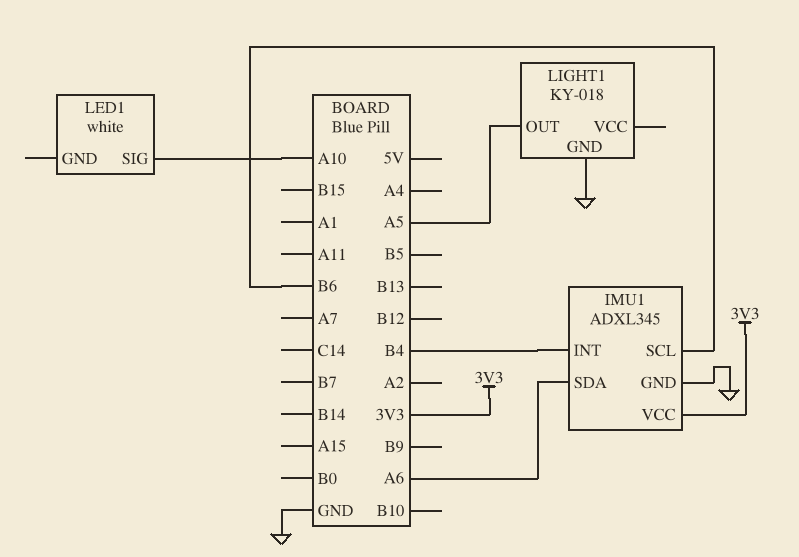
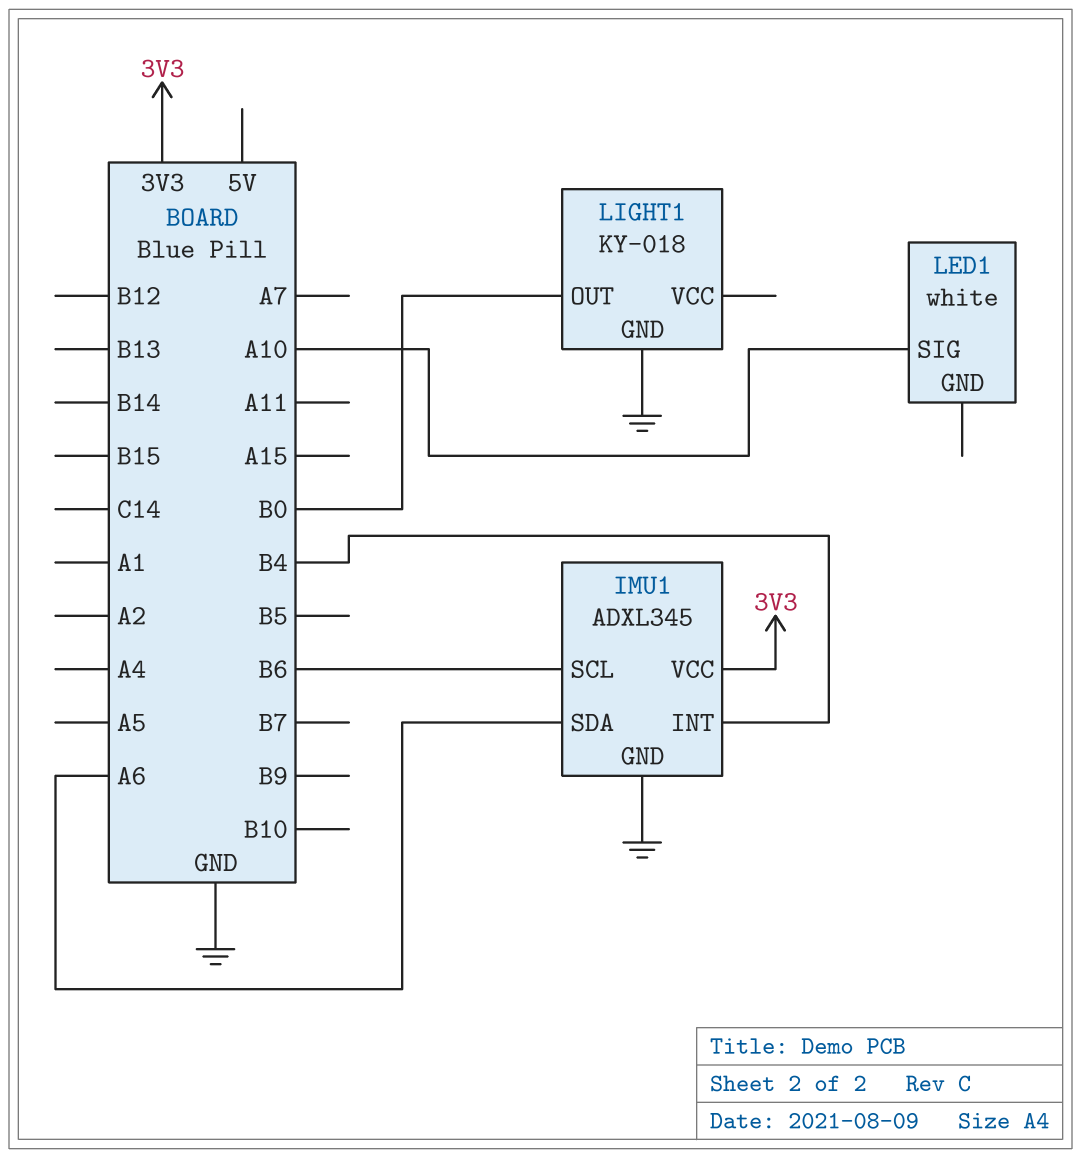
LIGHT1 pin OUT: A5 -> B0

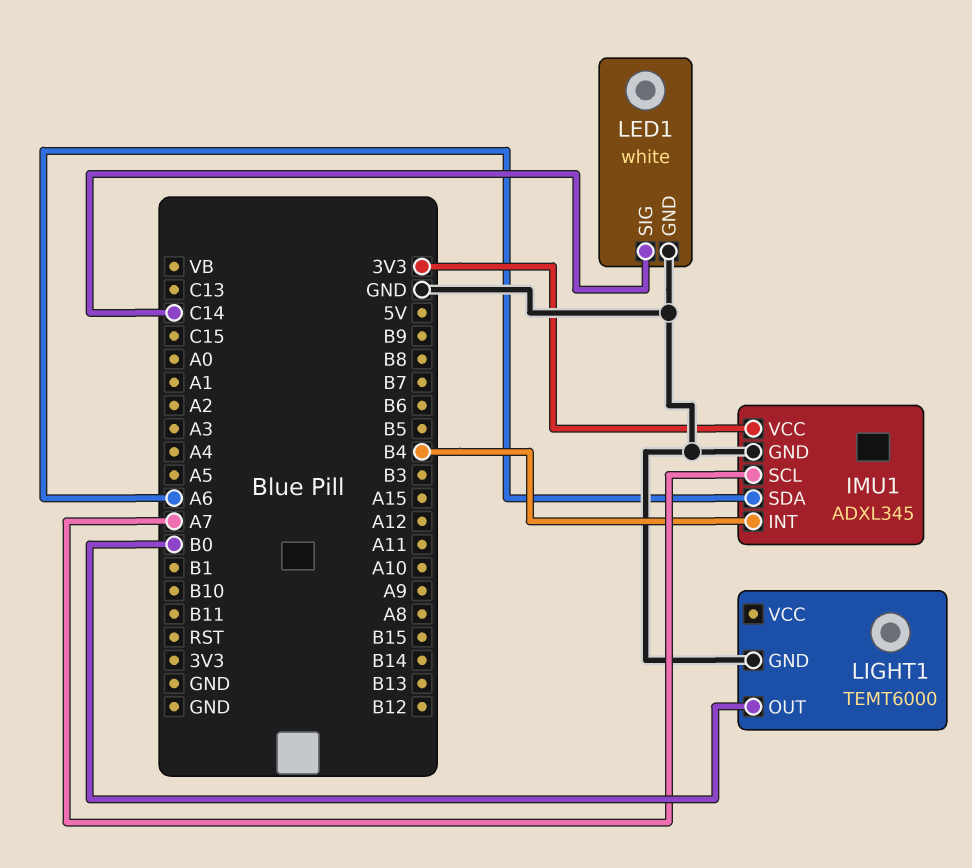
IMU1 pin SCL: B6 -> A7
LED1 pin GND: none -> GND
LED1 pin SIG: A10 -> C14
LIGHT1: KY-018 -> TEMT6000

